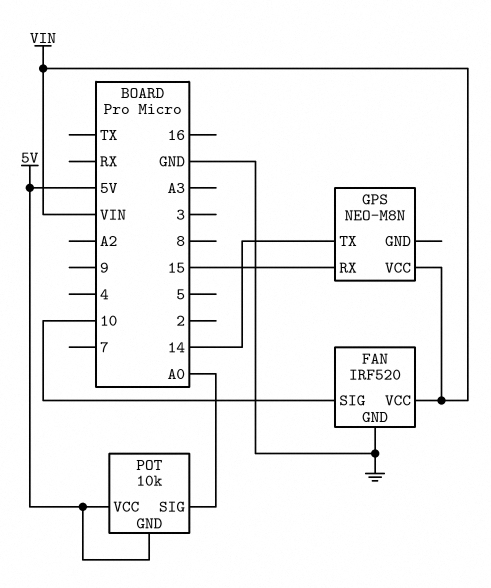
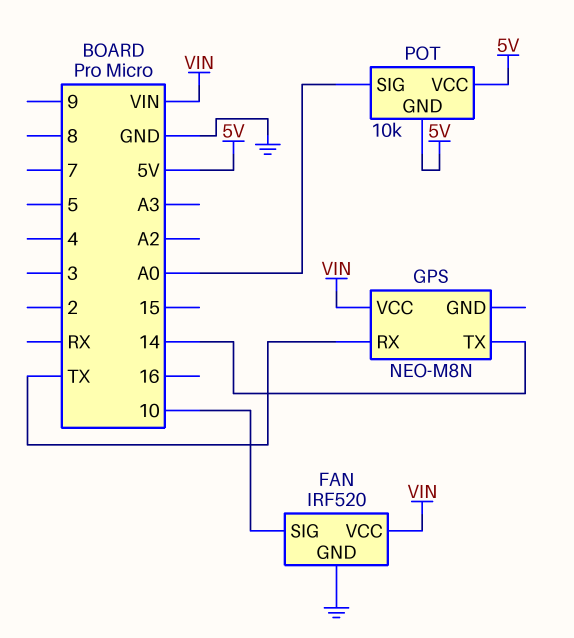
GPS pin RX: 15 -> TX

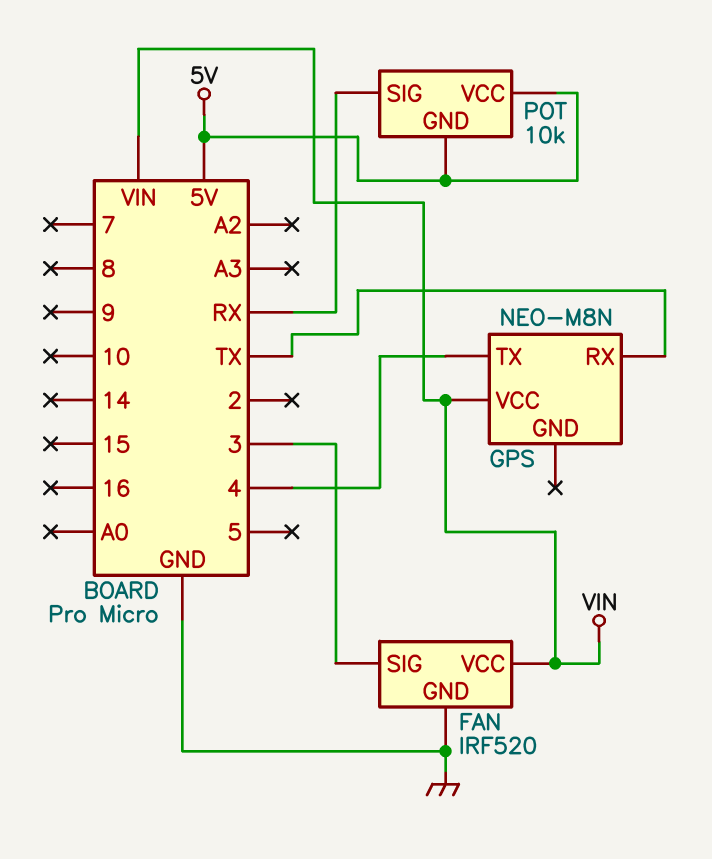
FAN pin SIG: 10 -> 3
GPS pin TX: 14 -> 4
POT pin SIG: A0 -> RX

